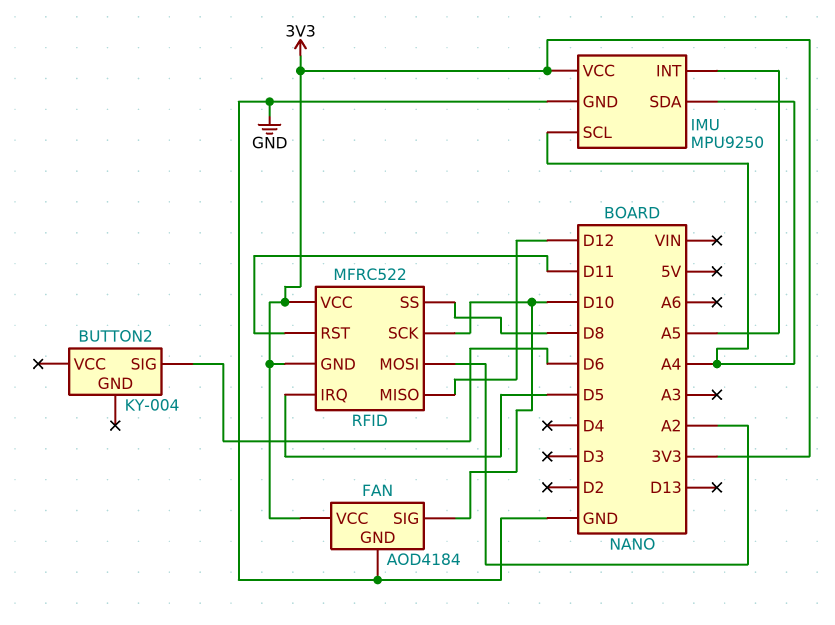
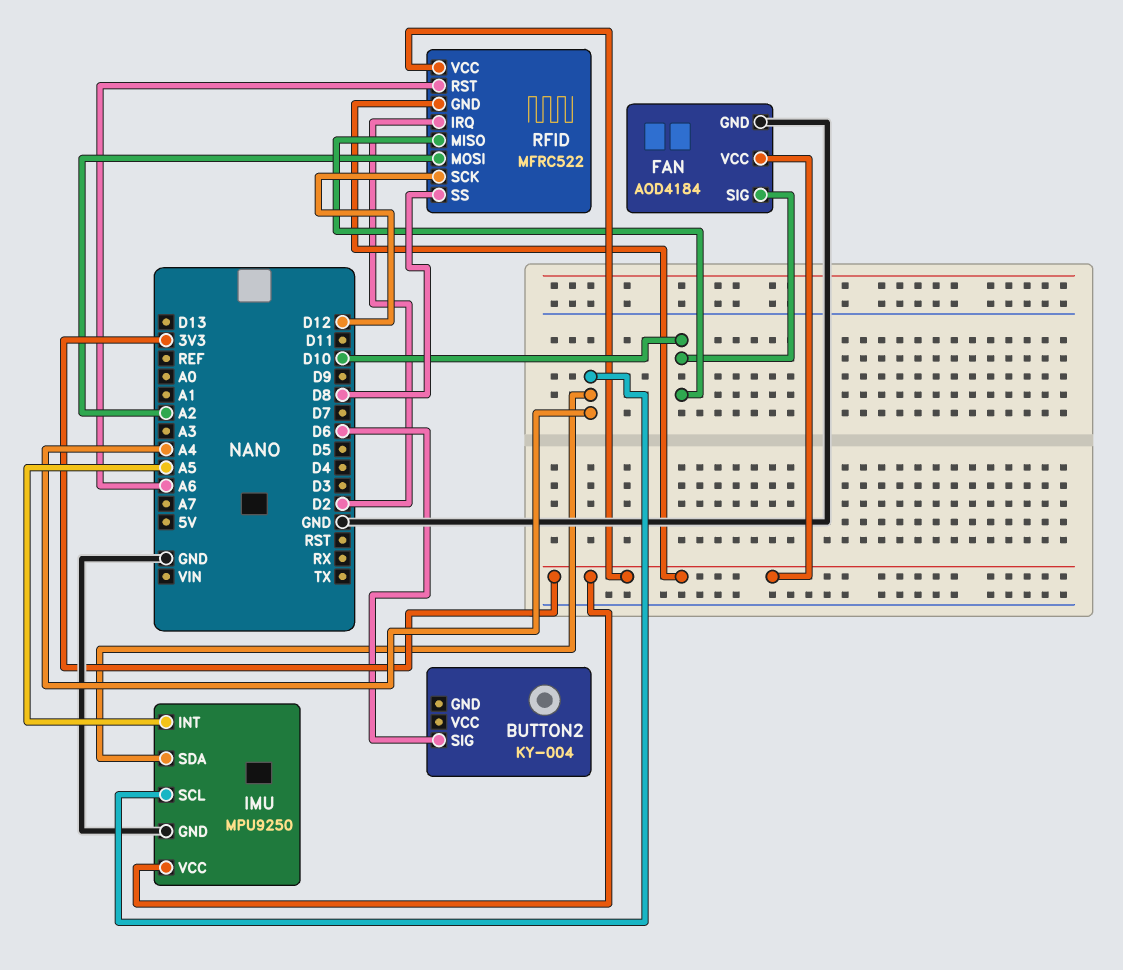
RFID pin IRQ: D5 -> D2
RFID pin MISO: D12 -> D10
RFID pin RST: D11 -> A6
RFID pin SCK: D10 -> D12

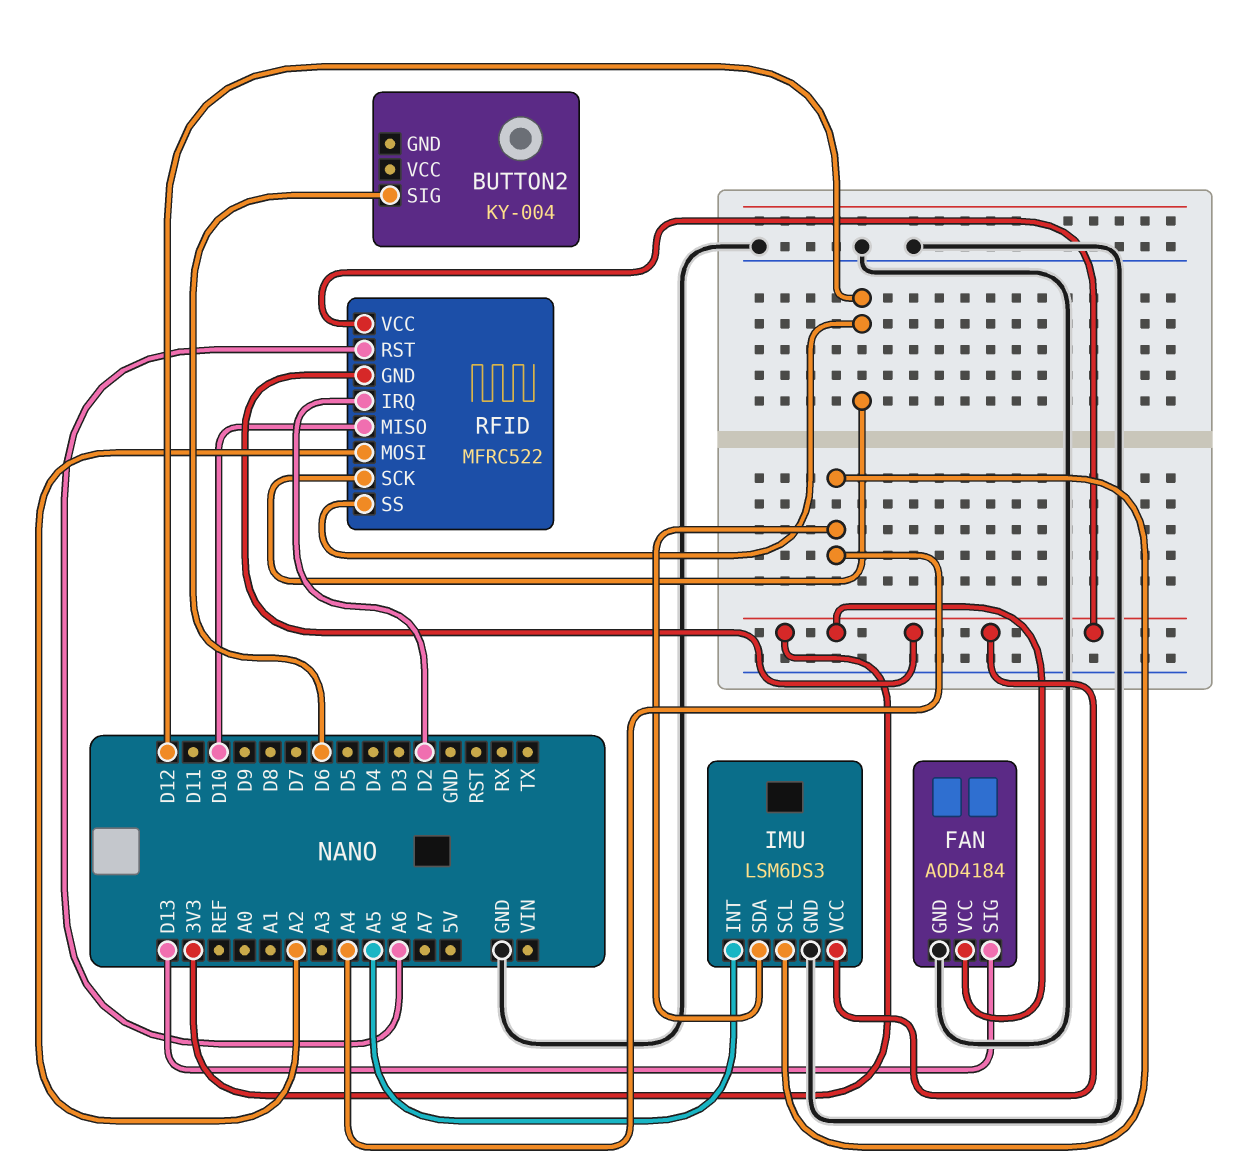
FAN pin SIG: D10 -> D13
IMU: MPU9250 -> LSM6DS3
RFID pin SS: D8 -> D12

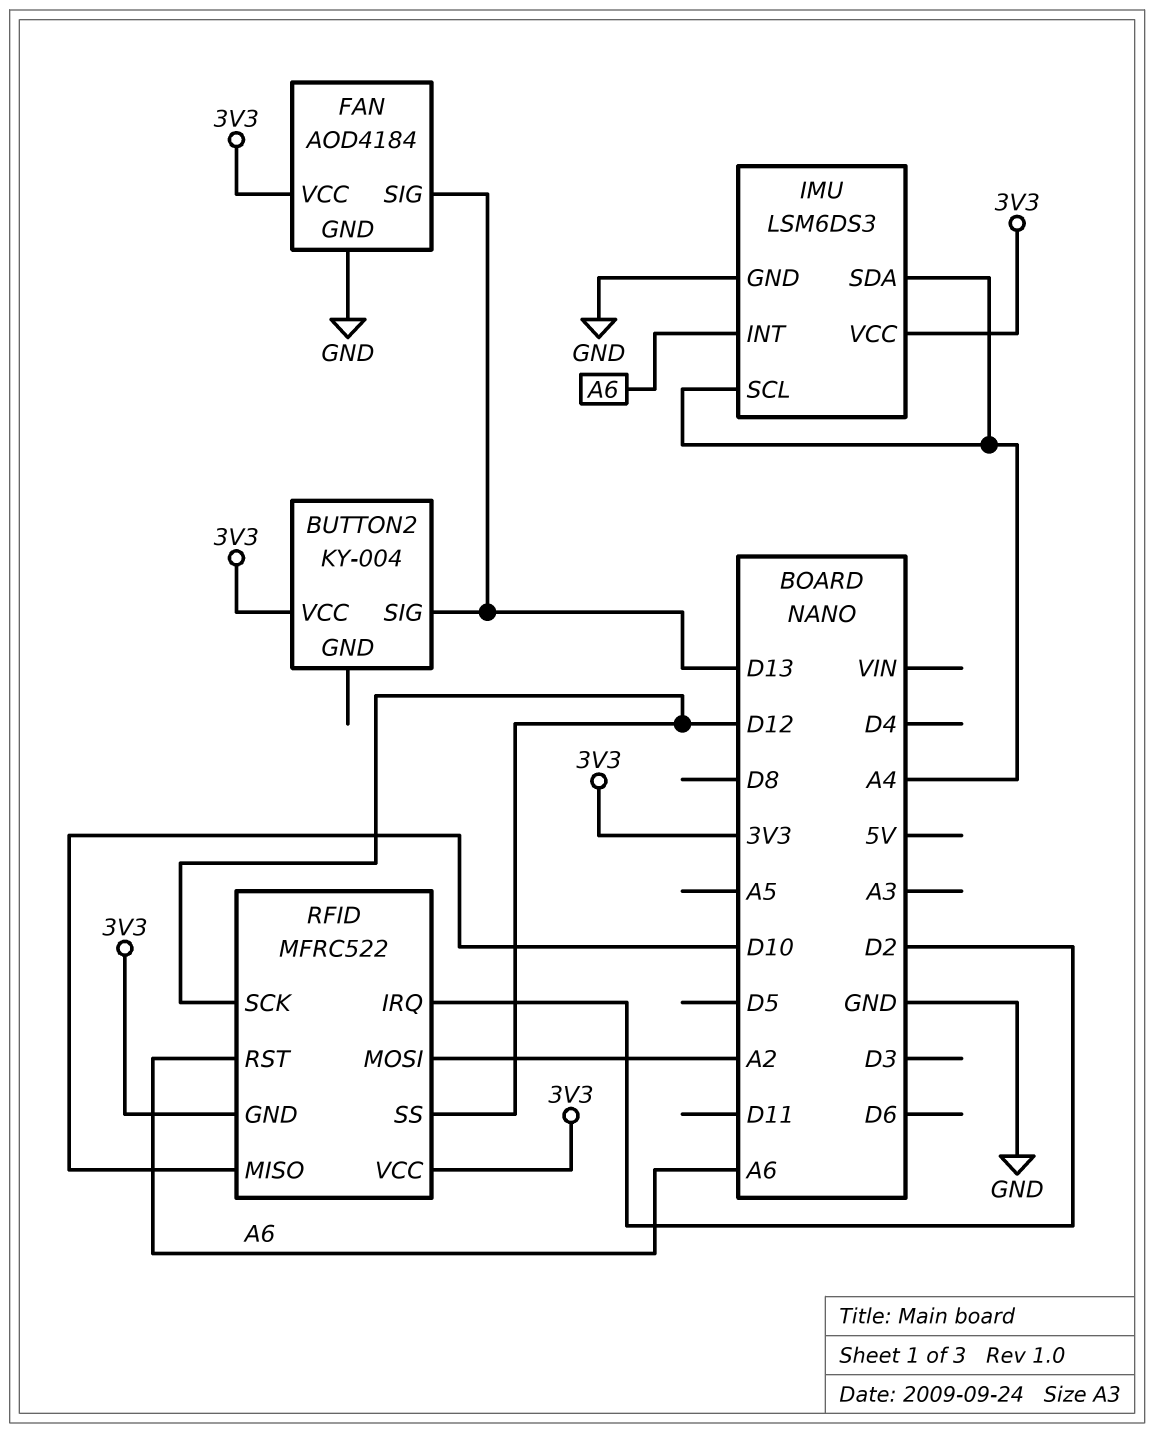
BUTTON2 pin SIG: D6 -> D13
BUTTON2 pin VCC: none -> 3V3
IMU pin INT: A5 -> A6

